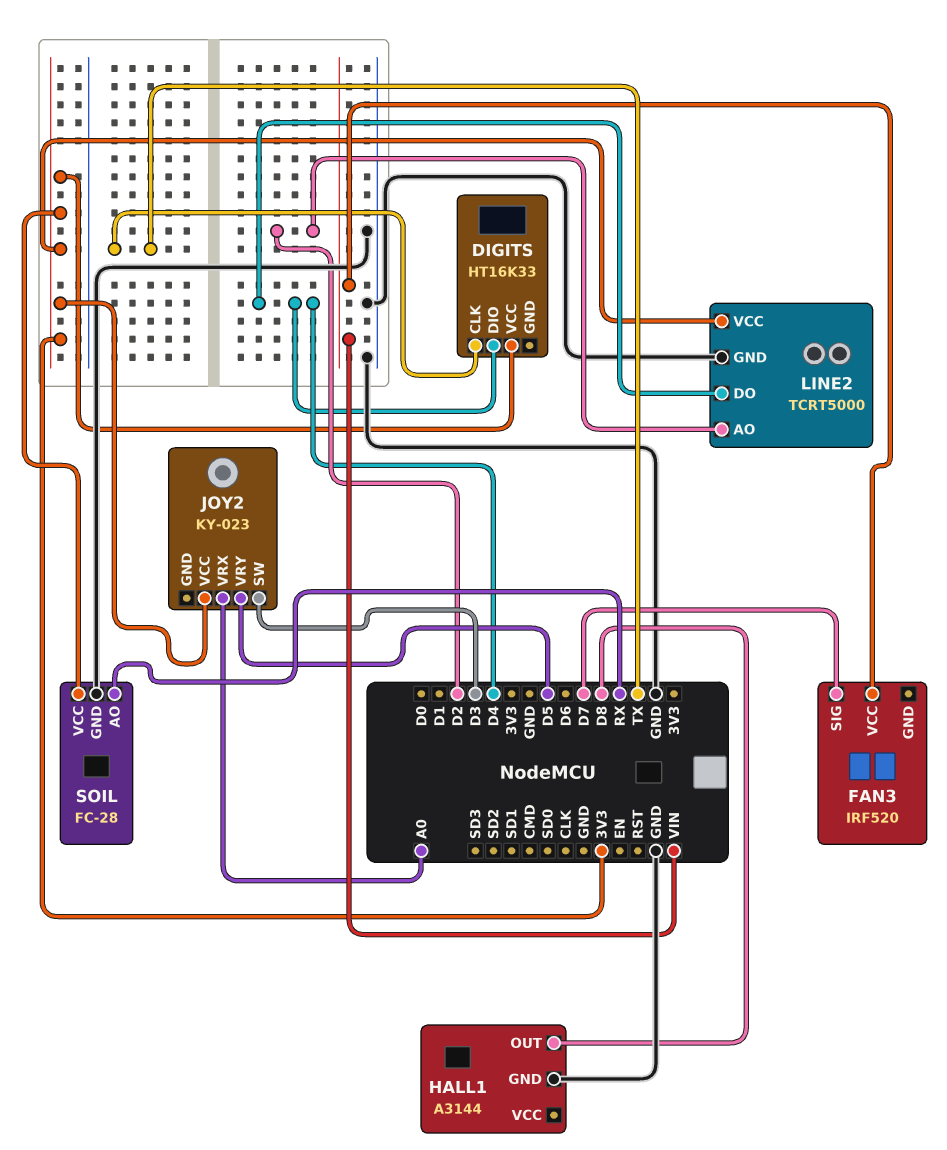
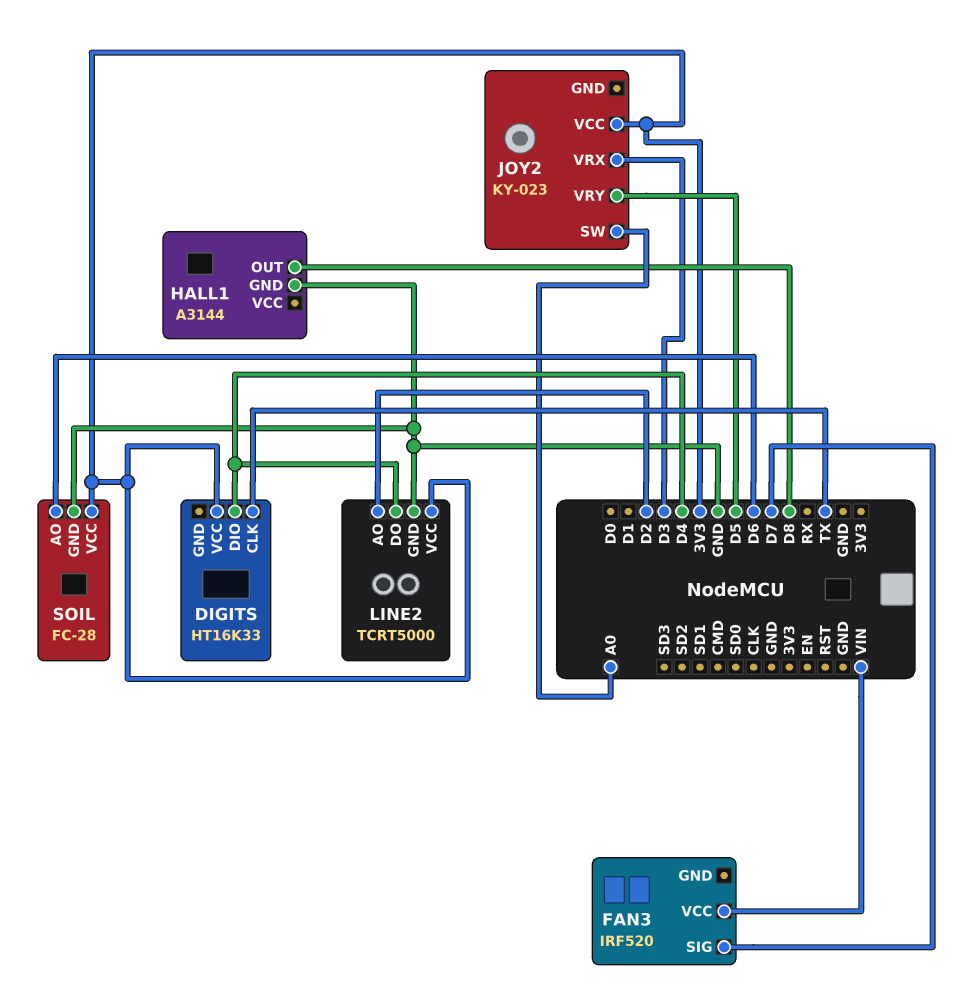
JOY2 pin SW: D3 -> A0
JOY2 pin VRX: A0 -> D3
SOIL pin AO: RX -> D6

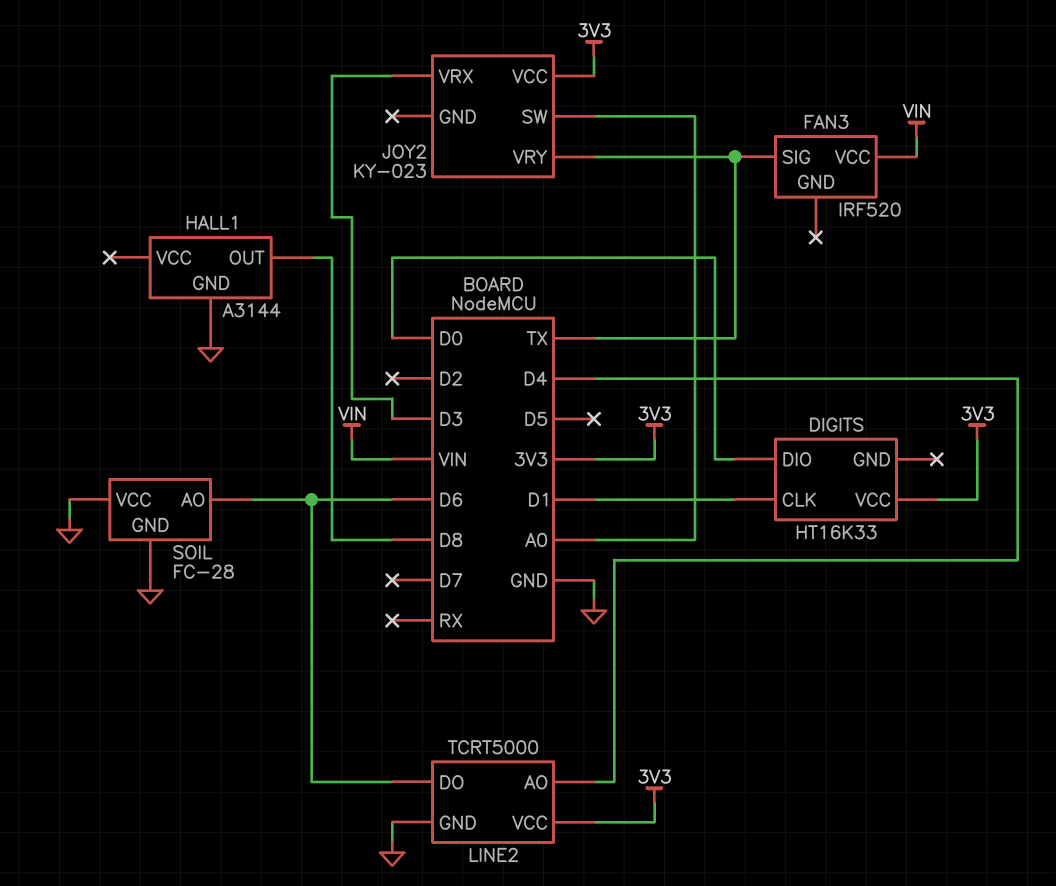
DIGITS pin CLK: TX -> D1
DIGITS pin DIO: D4 -> D0
FAN3 pin SIG: D7 -> TX
JOY2 pin VRY: D5 -> TX
LINE2 pin AO: D2 -> D4
LINE2 pin DO: D4 -> D6
SOIL pin VCC: 3V3 -> GND

